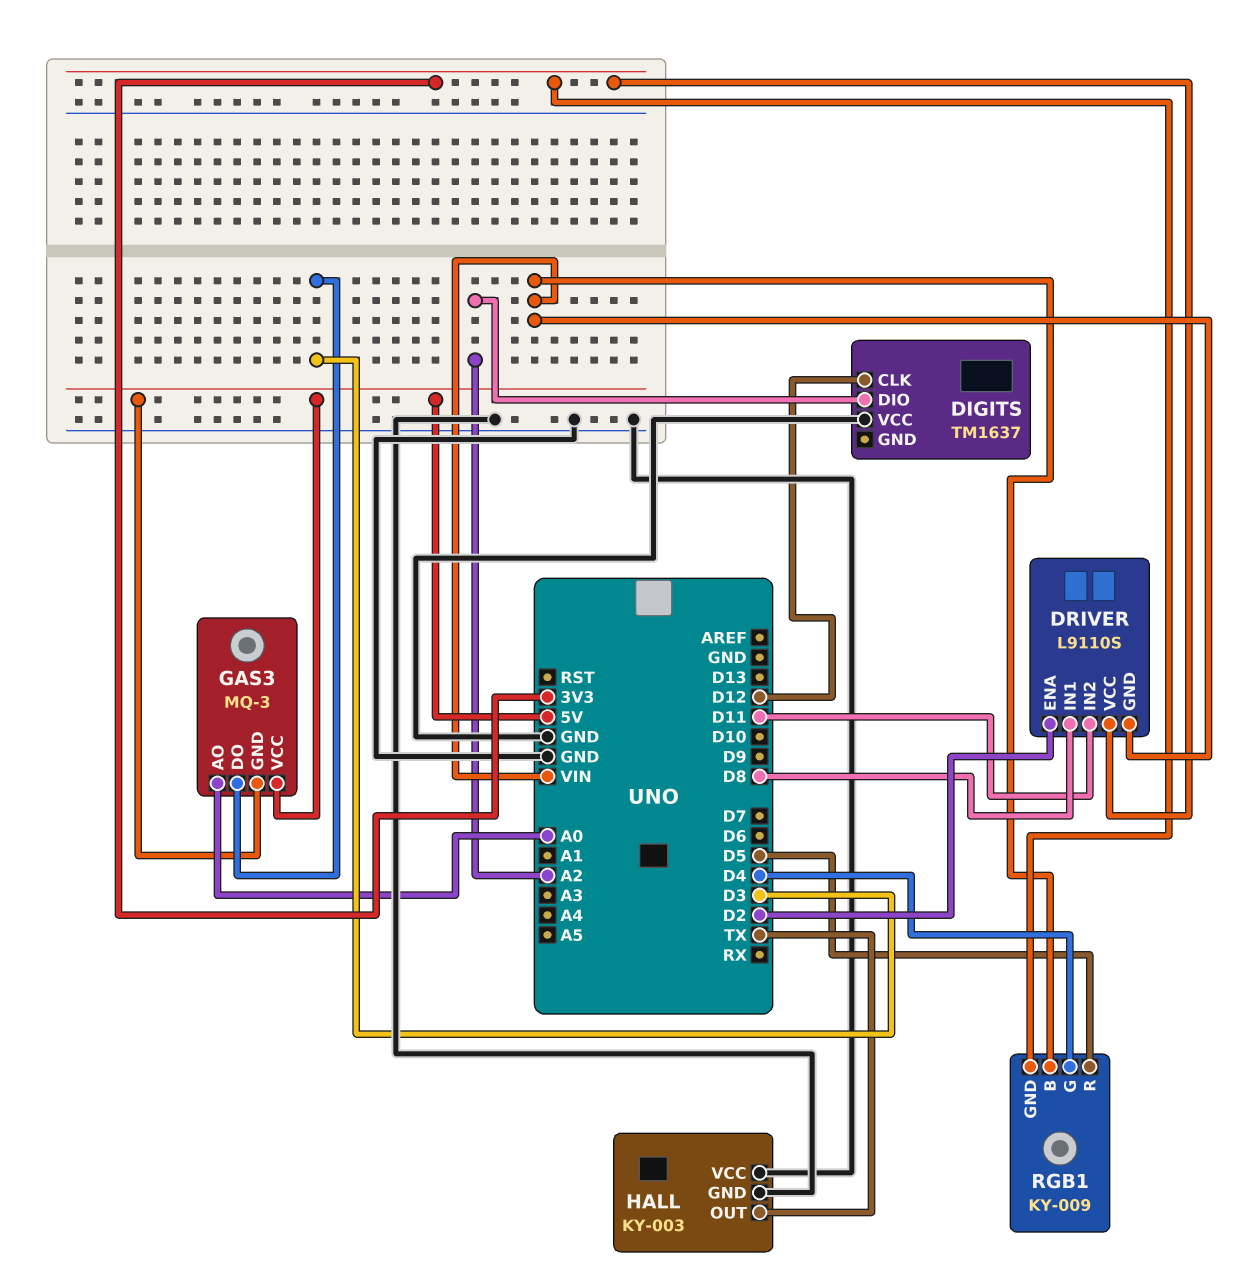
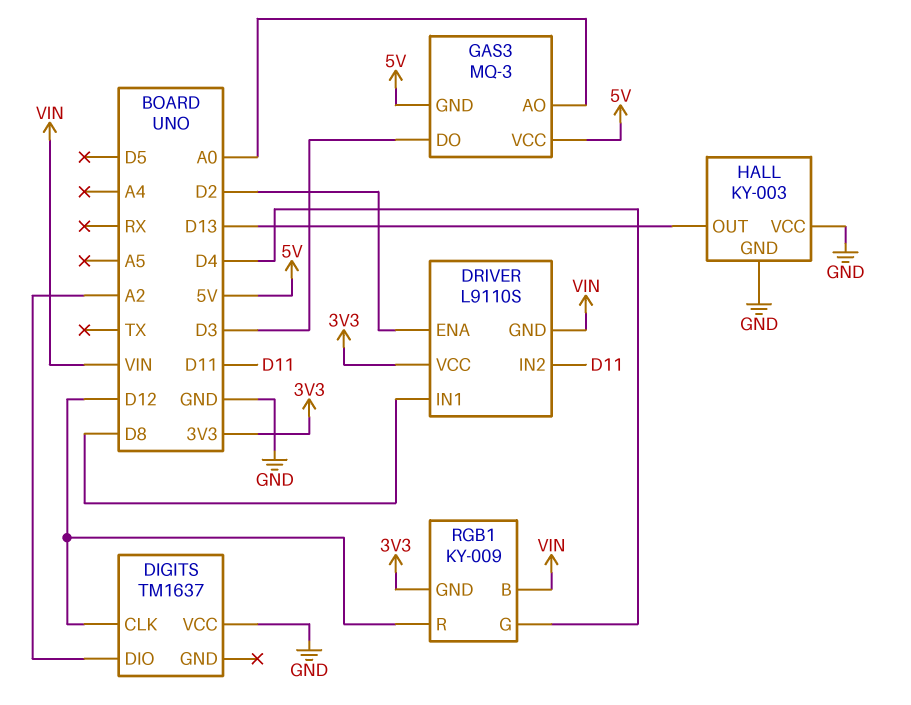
HALL pin OUT: TX -> D13
RGB1 pin R: D5 -> D12

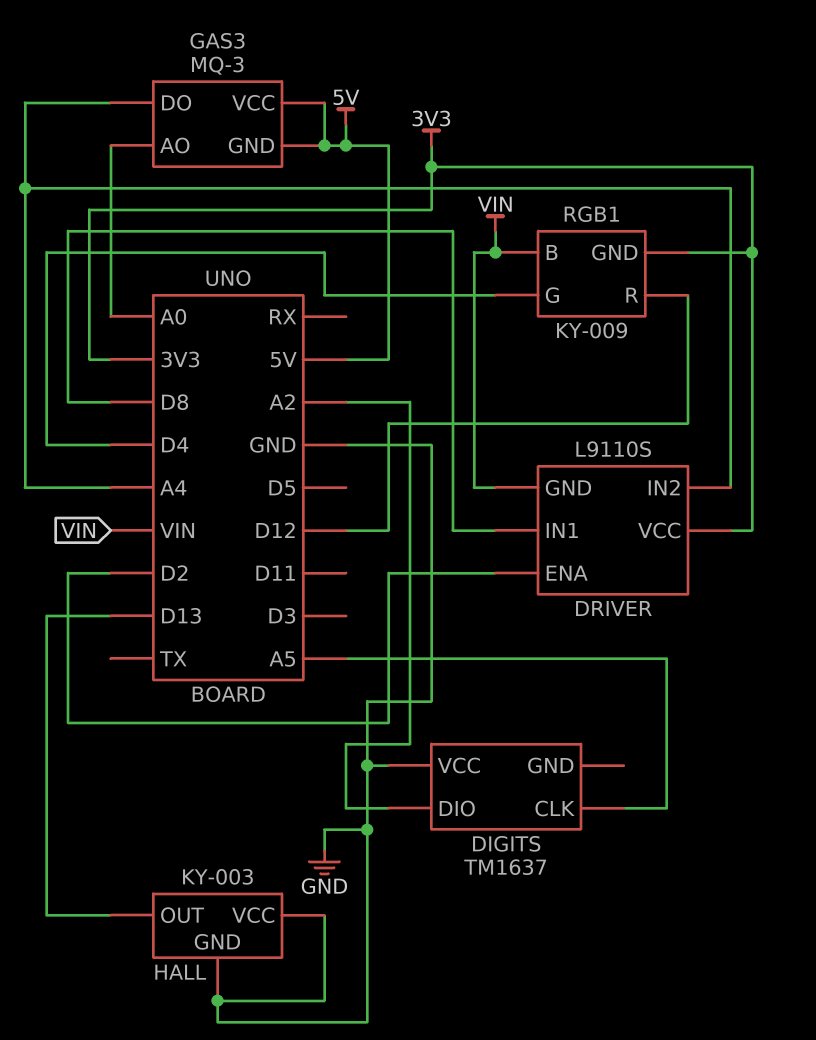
DIGITS pin CLK: D12 -> A5
DRIVER pin IN2: D11 -> A4
GAS3 pin DO: D3 -> A4

